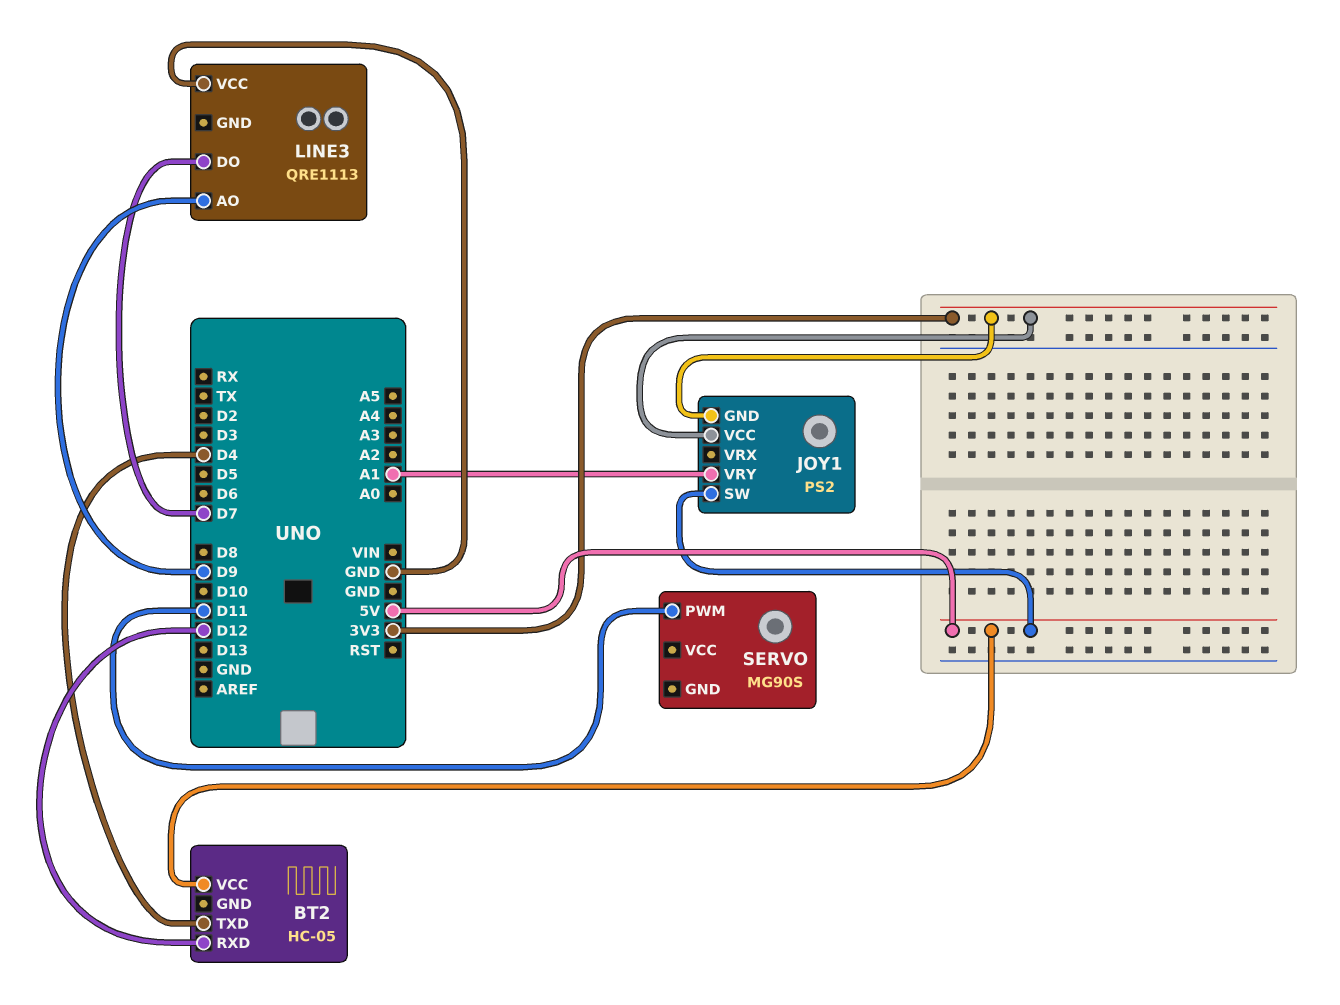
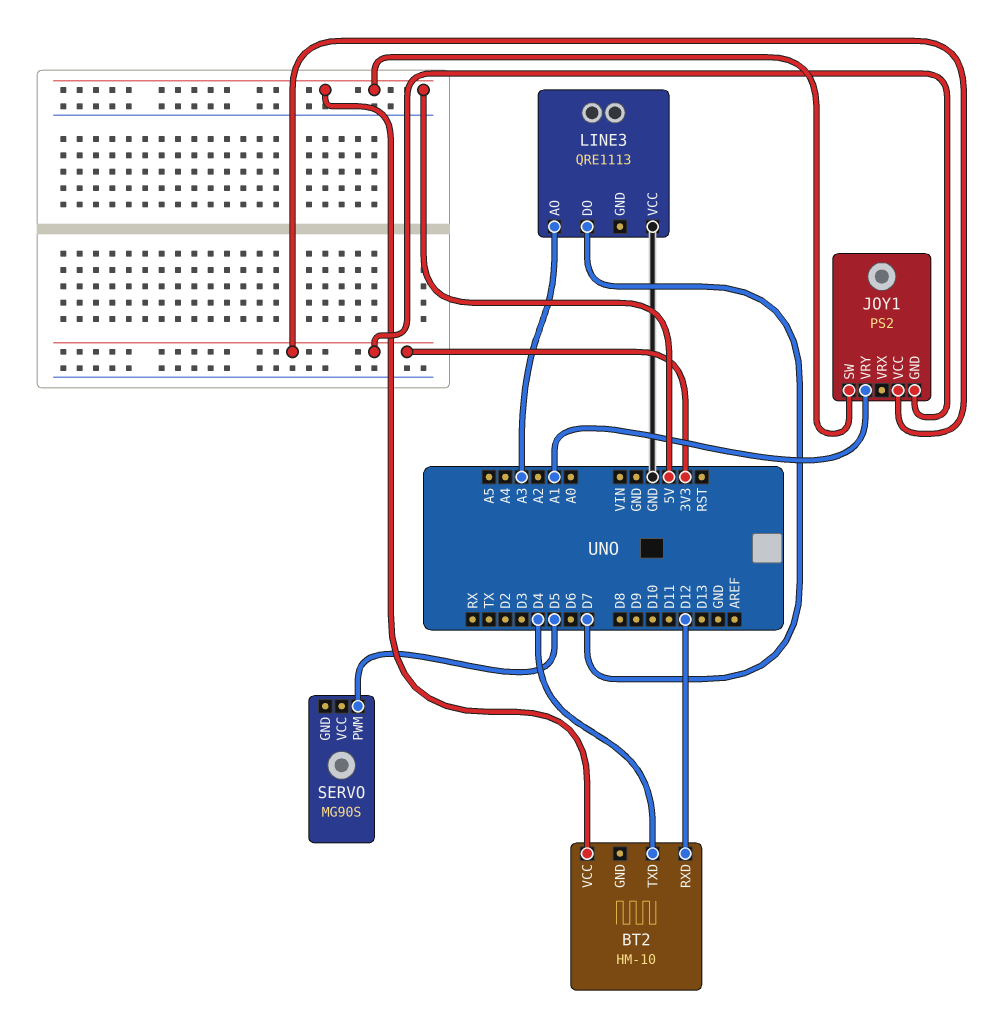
BT2: HC-05 -> HM-10
LINE3 pin AO: D9 -> A3
SERVO pin PWM: D11 -> D5

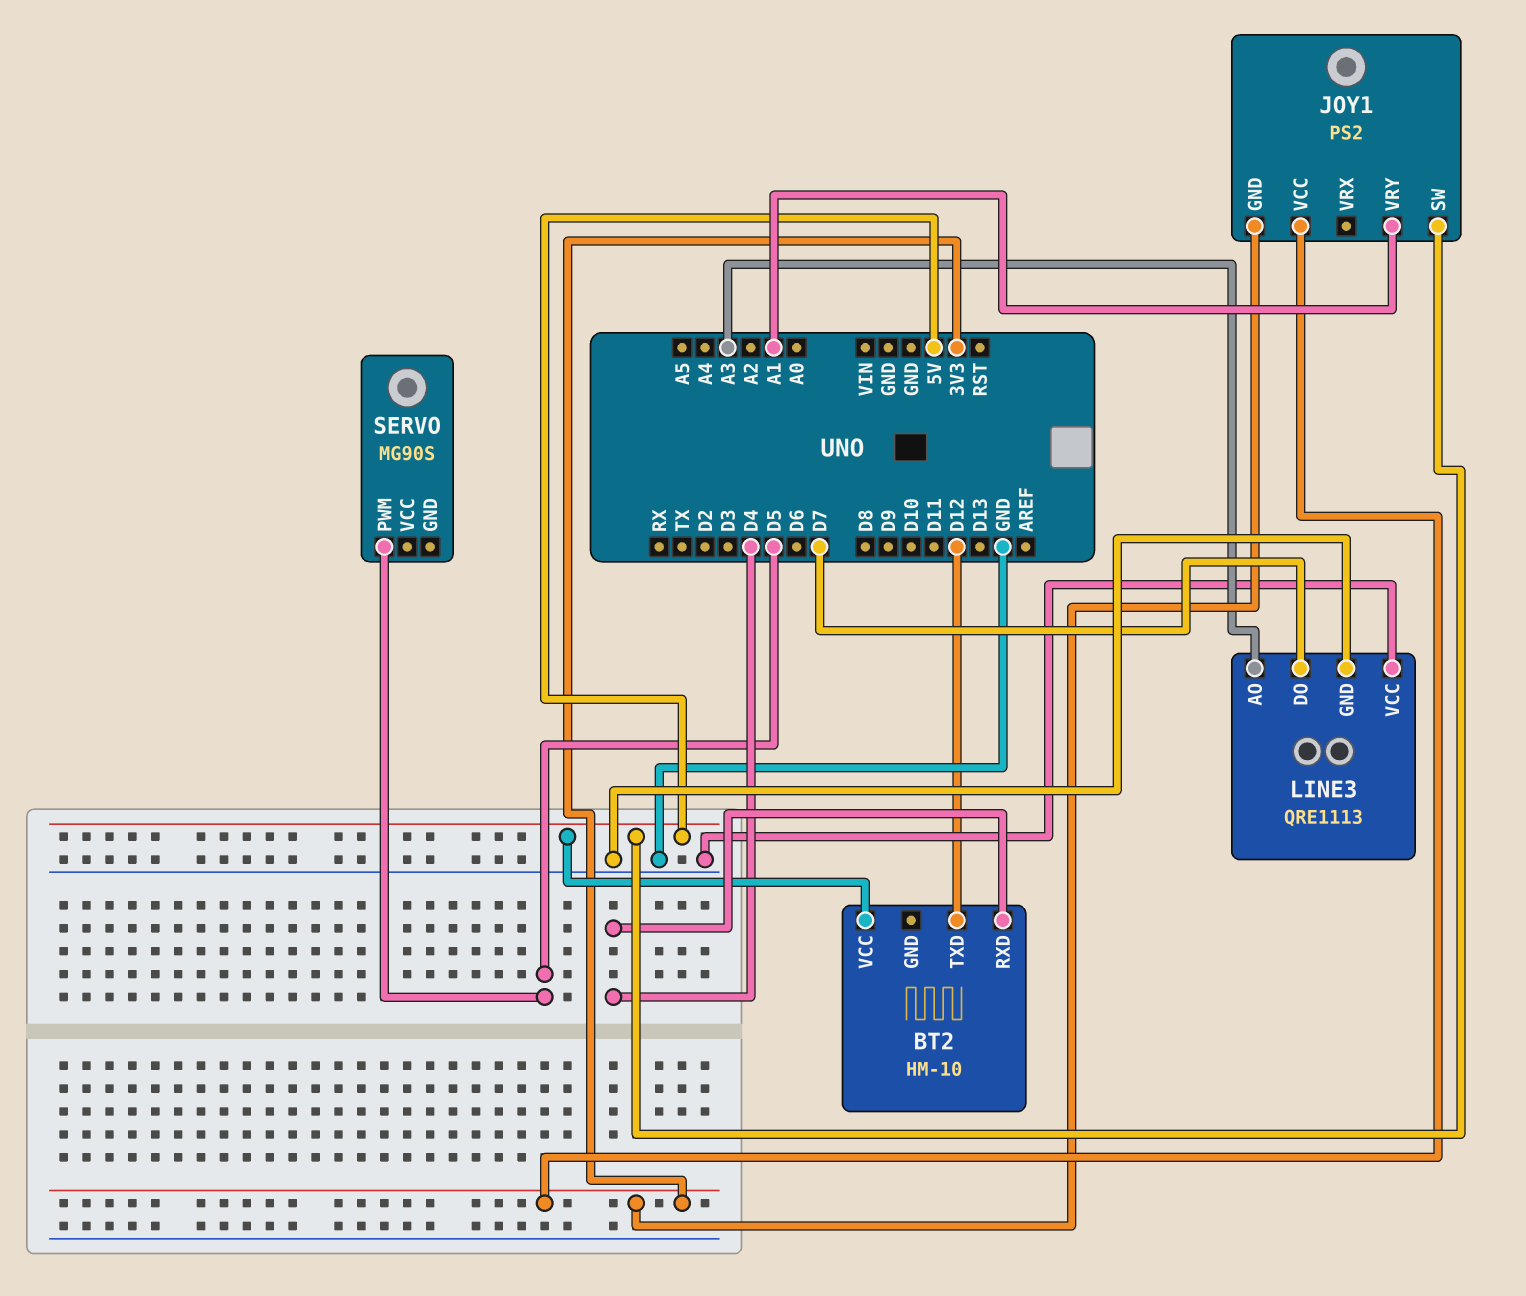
BT2 pin RXD: D12 -> D4
BT2 pin TXD: D4 -> D12
LINE3 pin GND: none -> GND

